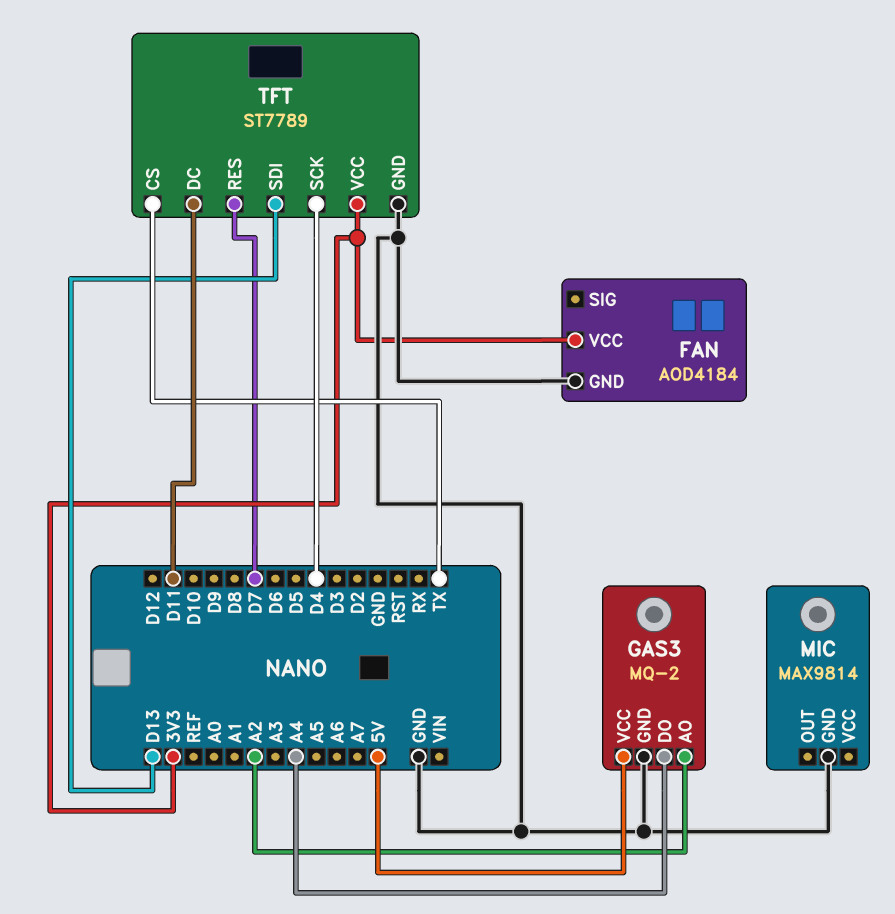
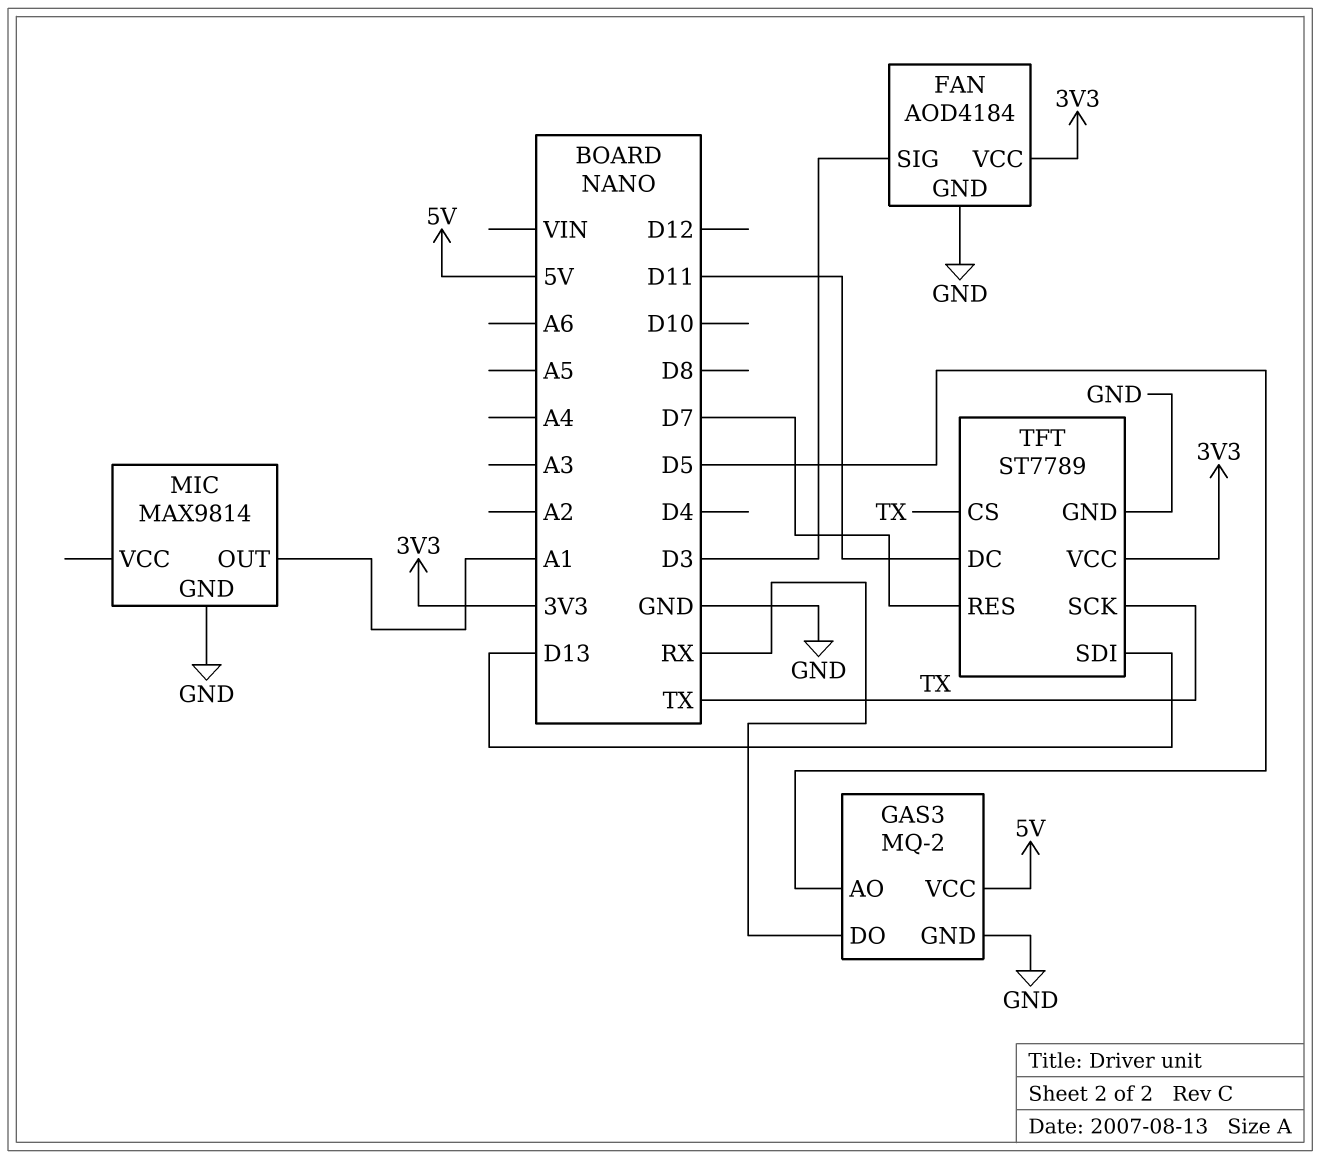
FAN pin SIG: none -> D3
GAS3 pin AO: A2 -> D5
GAS3 pin DO: A4 -> RX
MIC pin OUT: none -> A1
TFT pin SCK: D4 -> TX

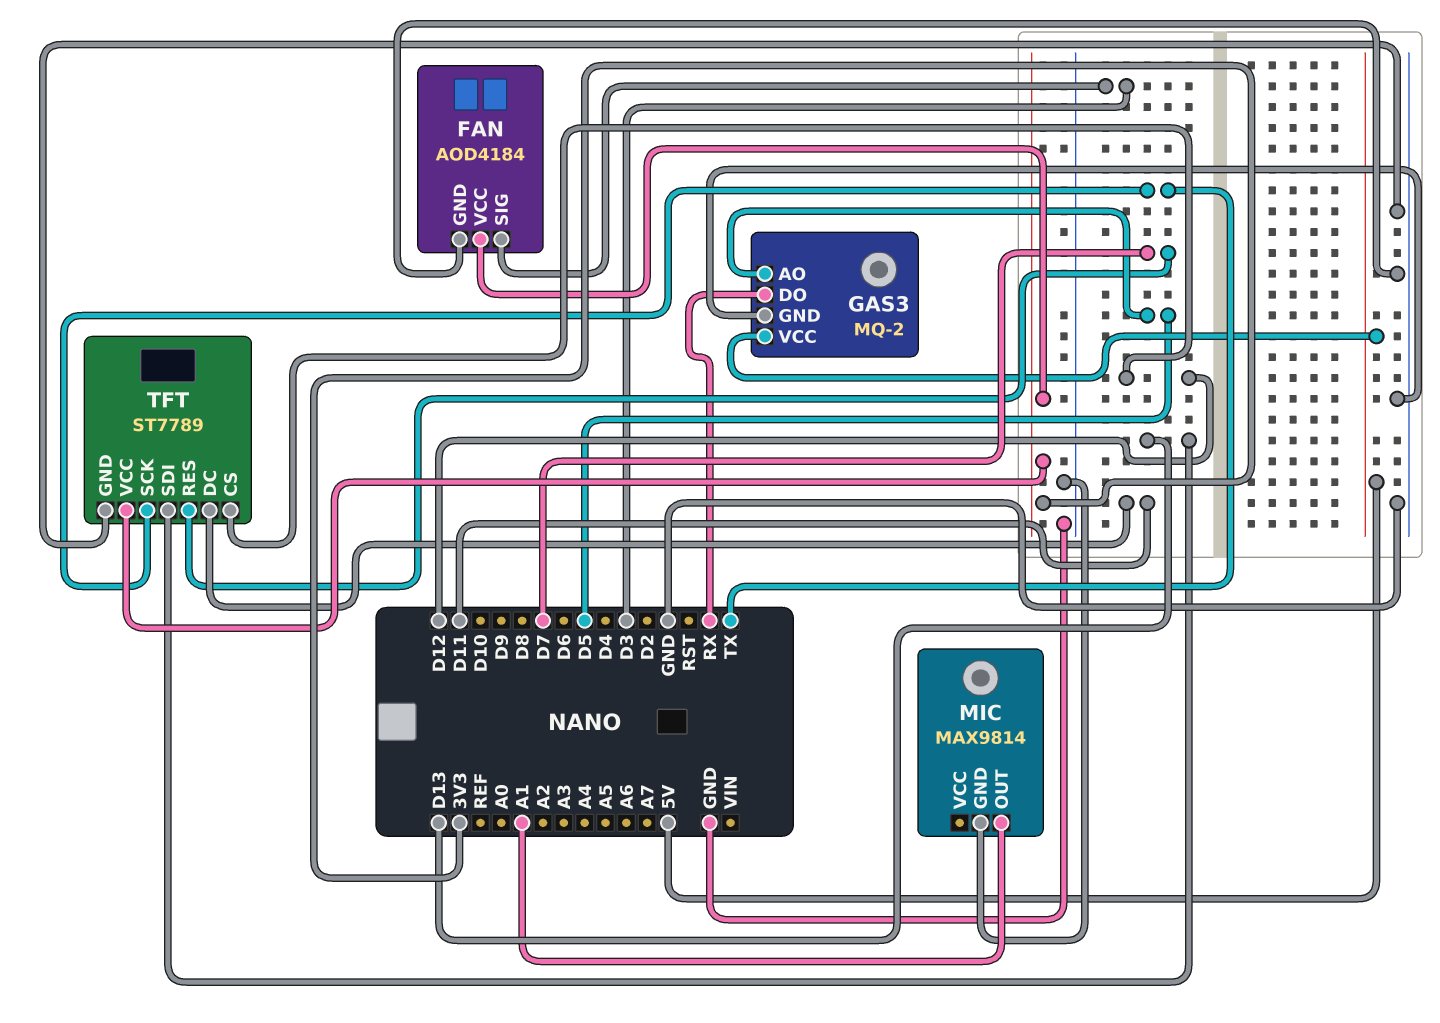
TFT pin CS: TX -> D12

